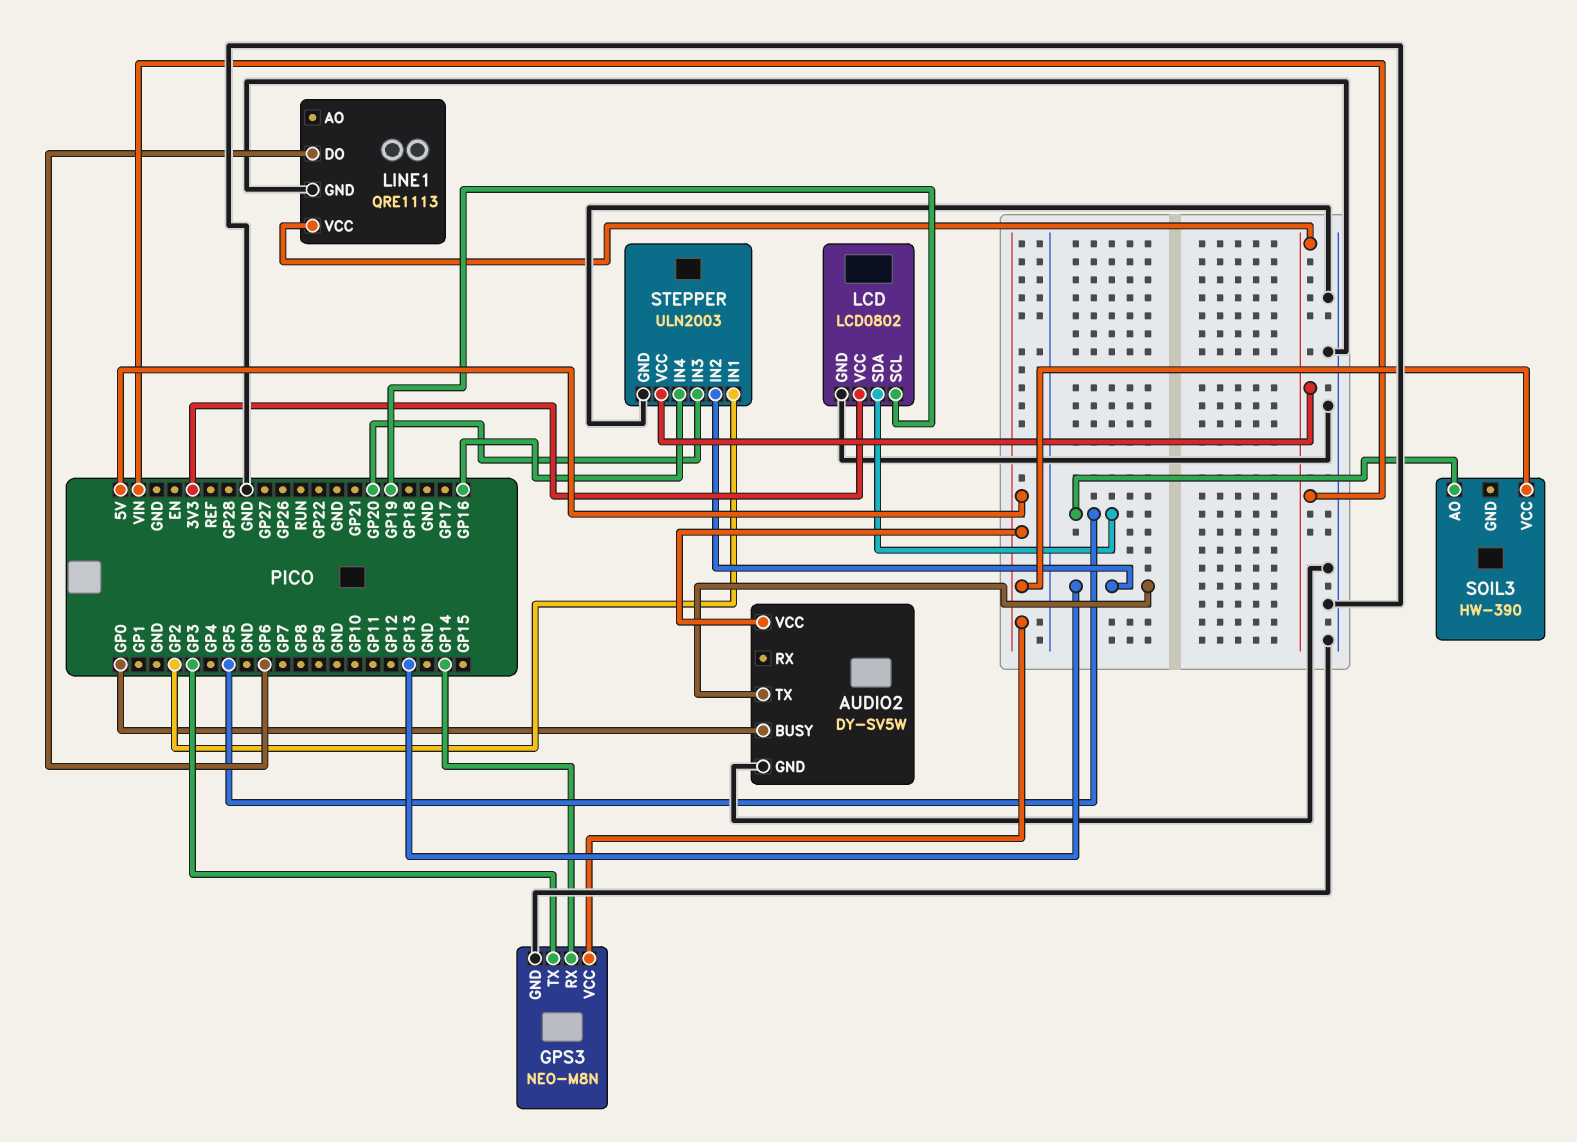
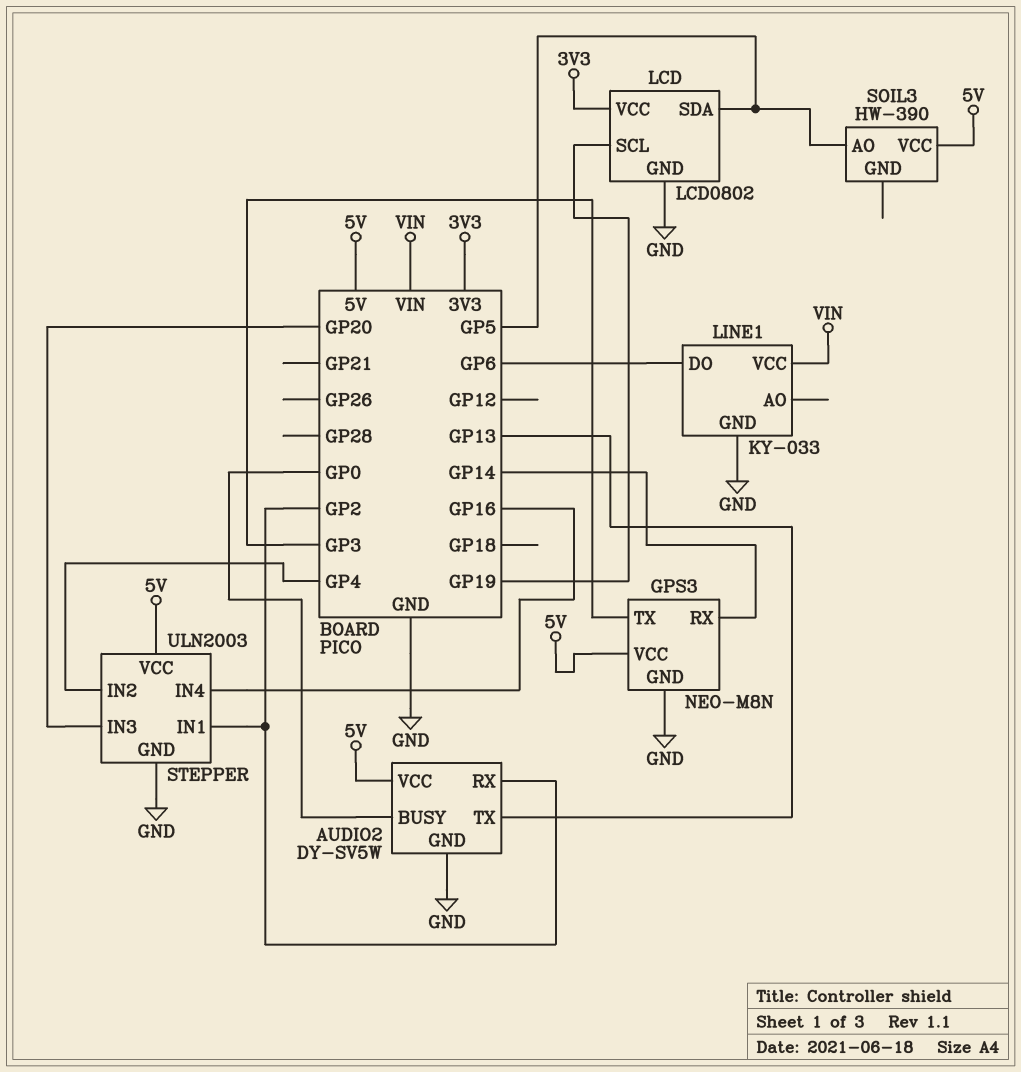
AUDIO2 pin RX: none -> GP2
LINE1: QRE1113 -> KY-033
STEPPER pin IN2: GP13 -> GP4
STEPPER pin VCC: VIN -> 5V

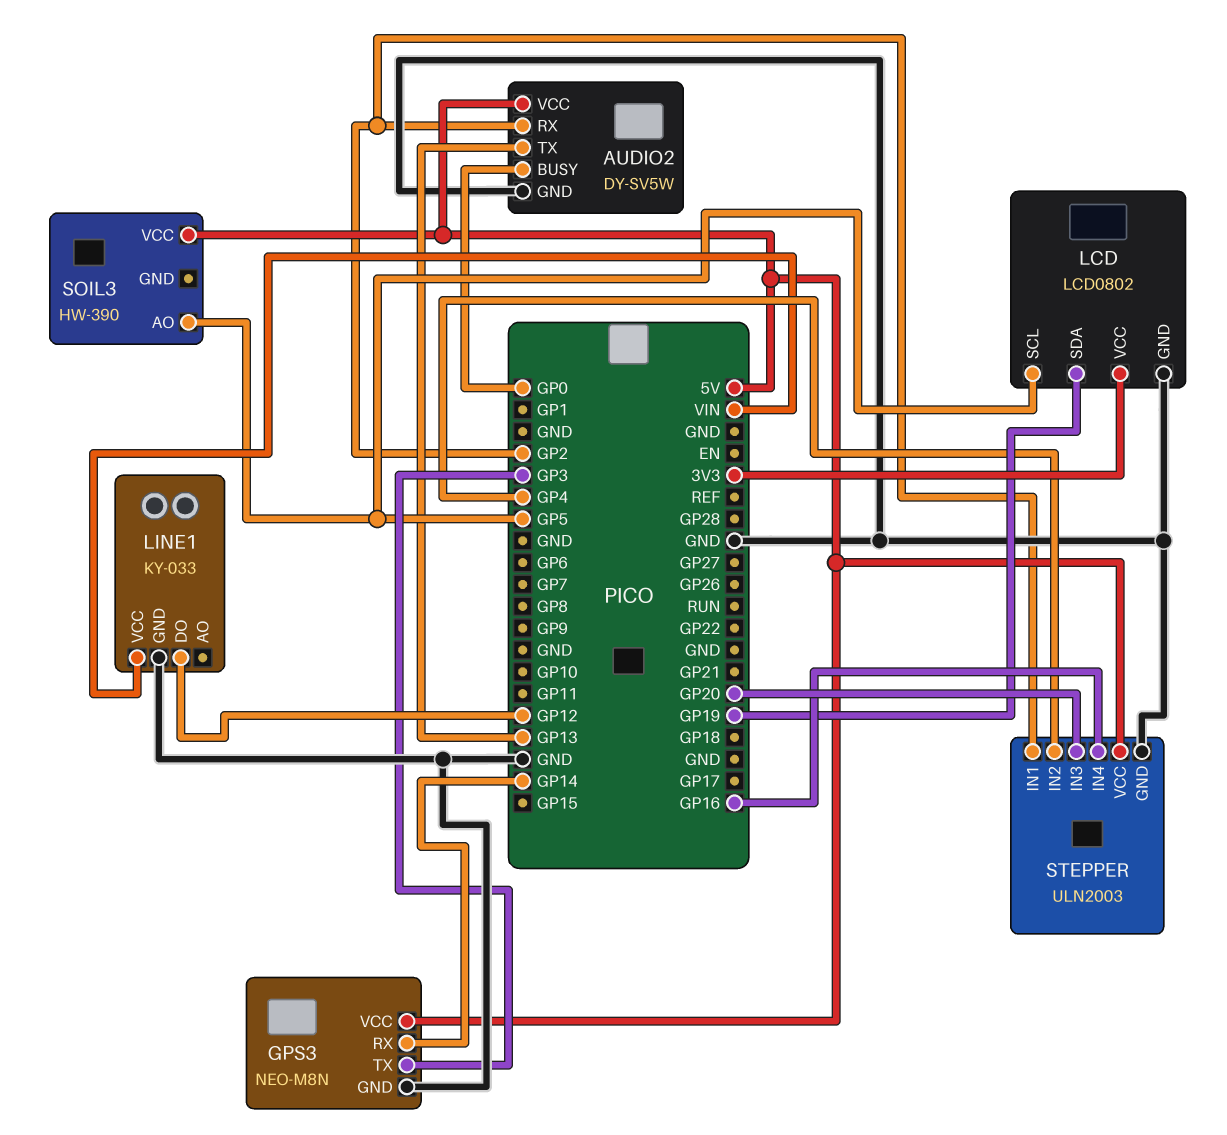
LCD pin SCL: GP19 -> GP5
LCD pin SDA: GP5 -> GP19
LINE1 pin DO: GP6 -> GP12

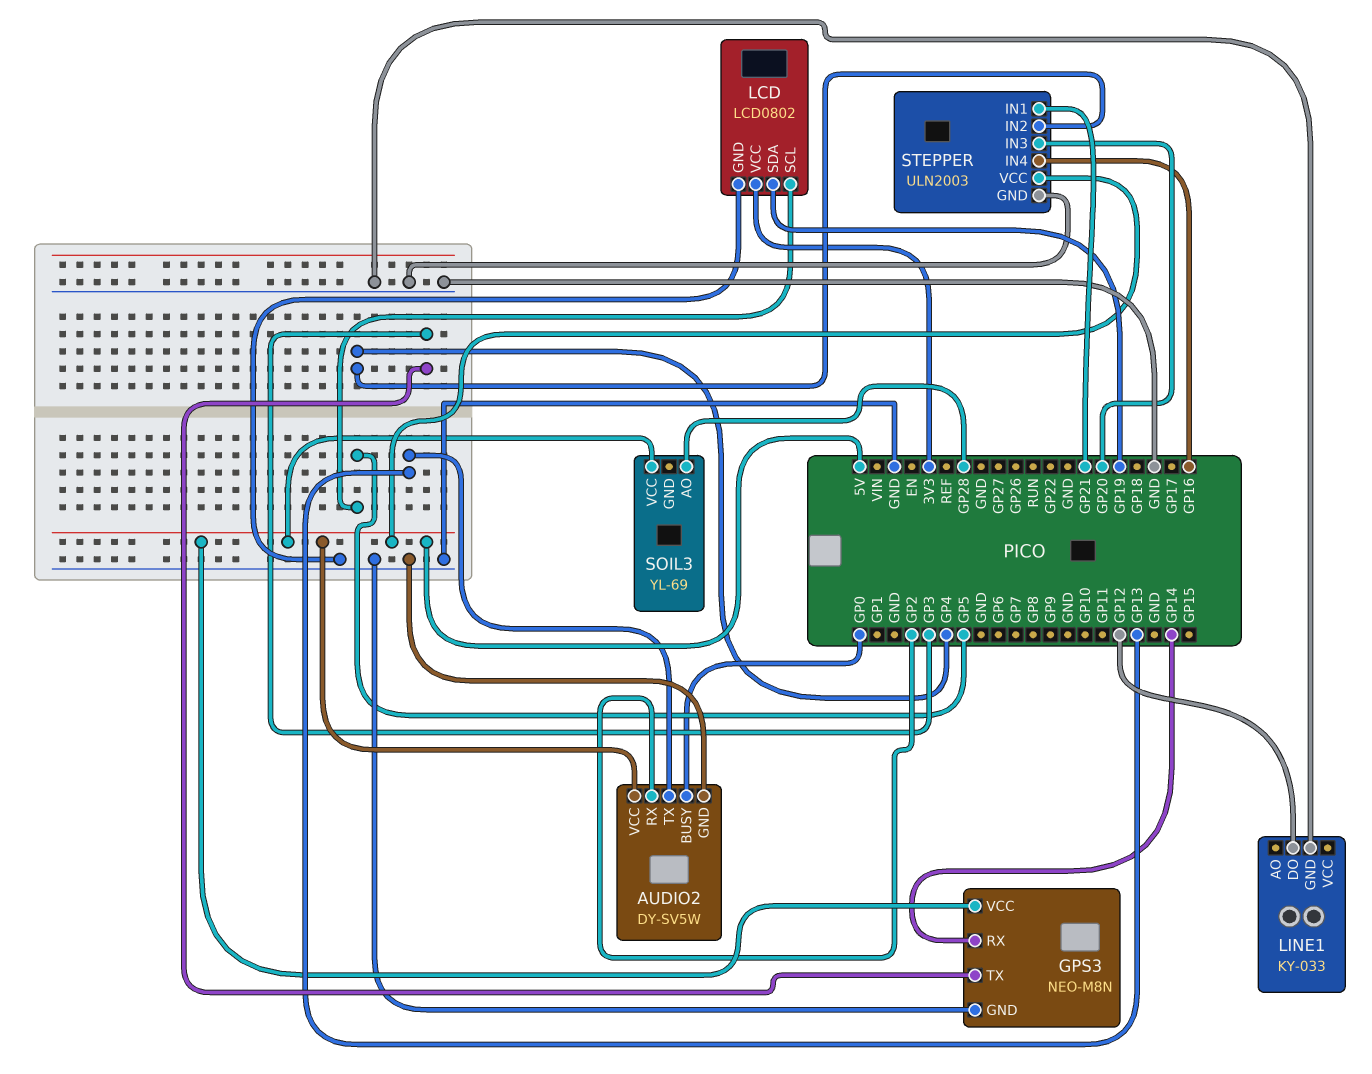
LINE1 pin VCC: VIN -> none
SOIL3: HW-390 -> YL-69
SOIL3 pin AO: GP5 -> GP28
STEPPER pin IN1: GP2 -> GP21

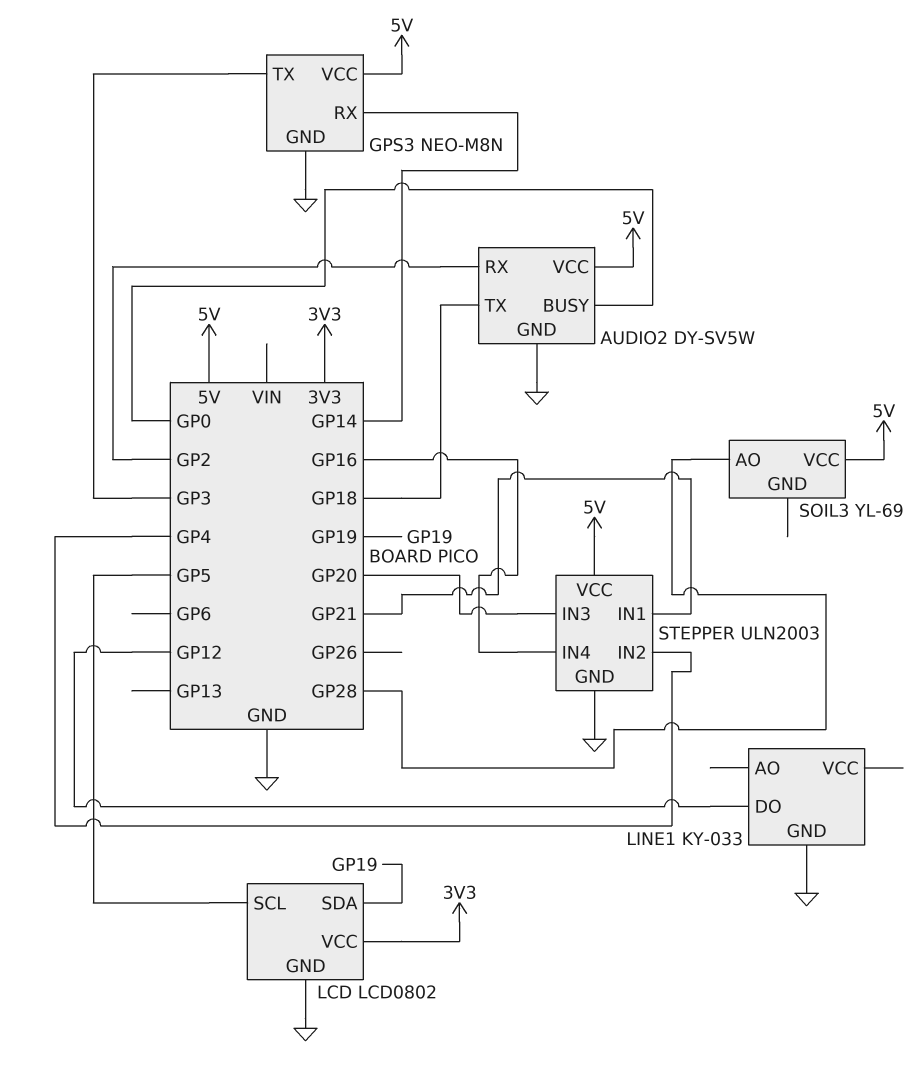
AUDIO2 pin TX: GP13 -> GP18

